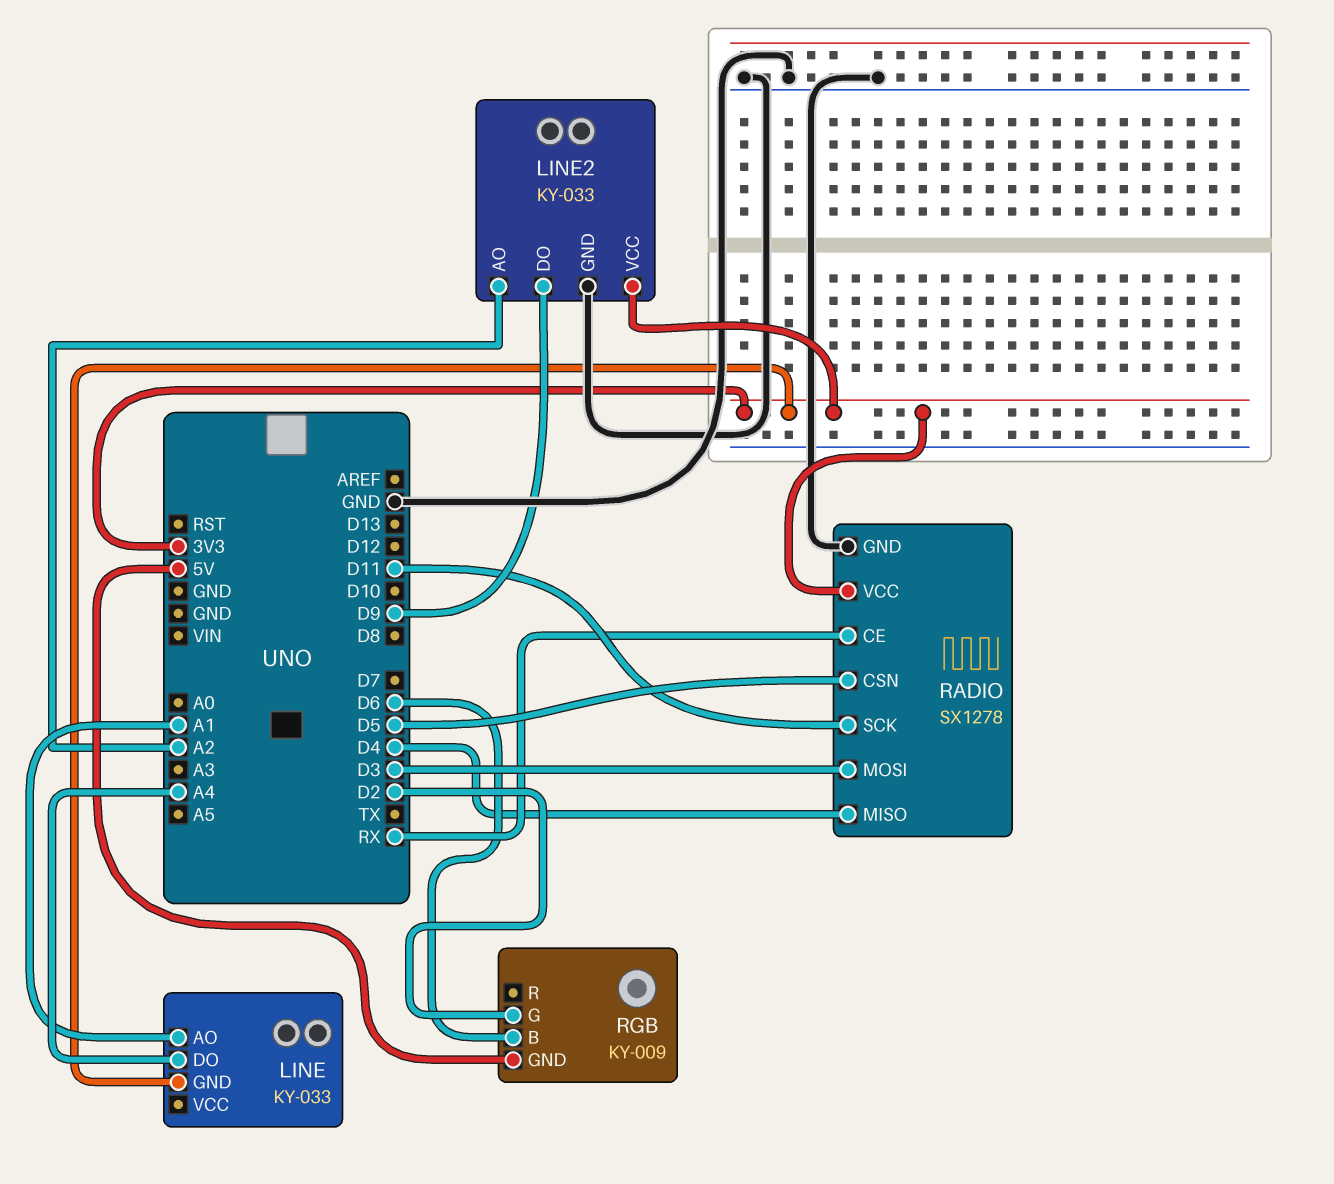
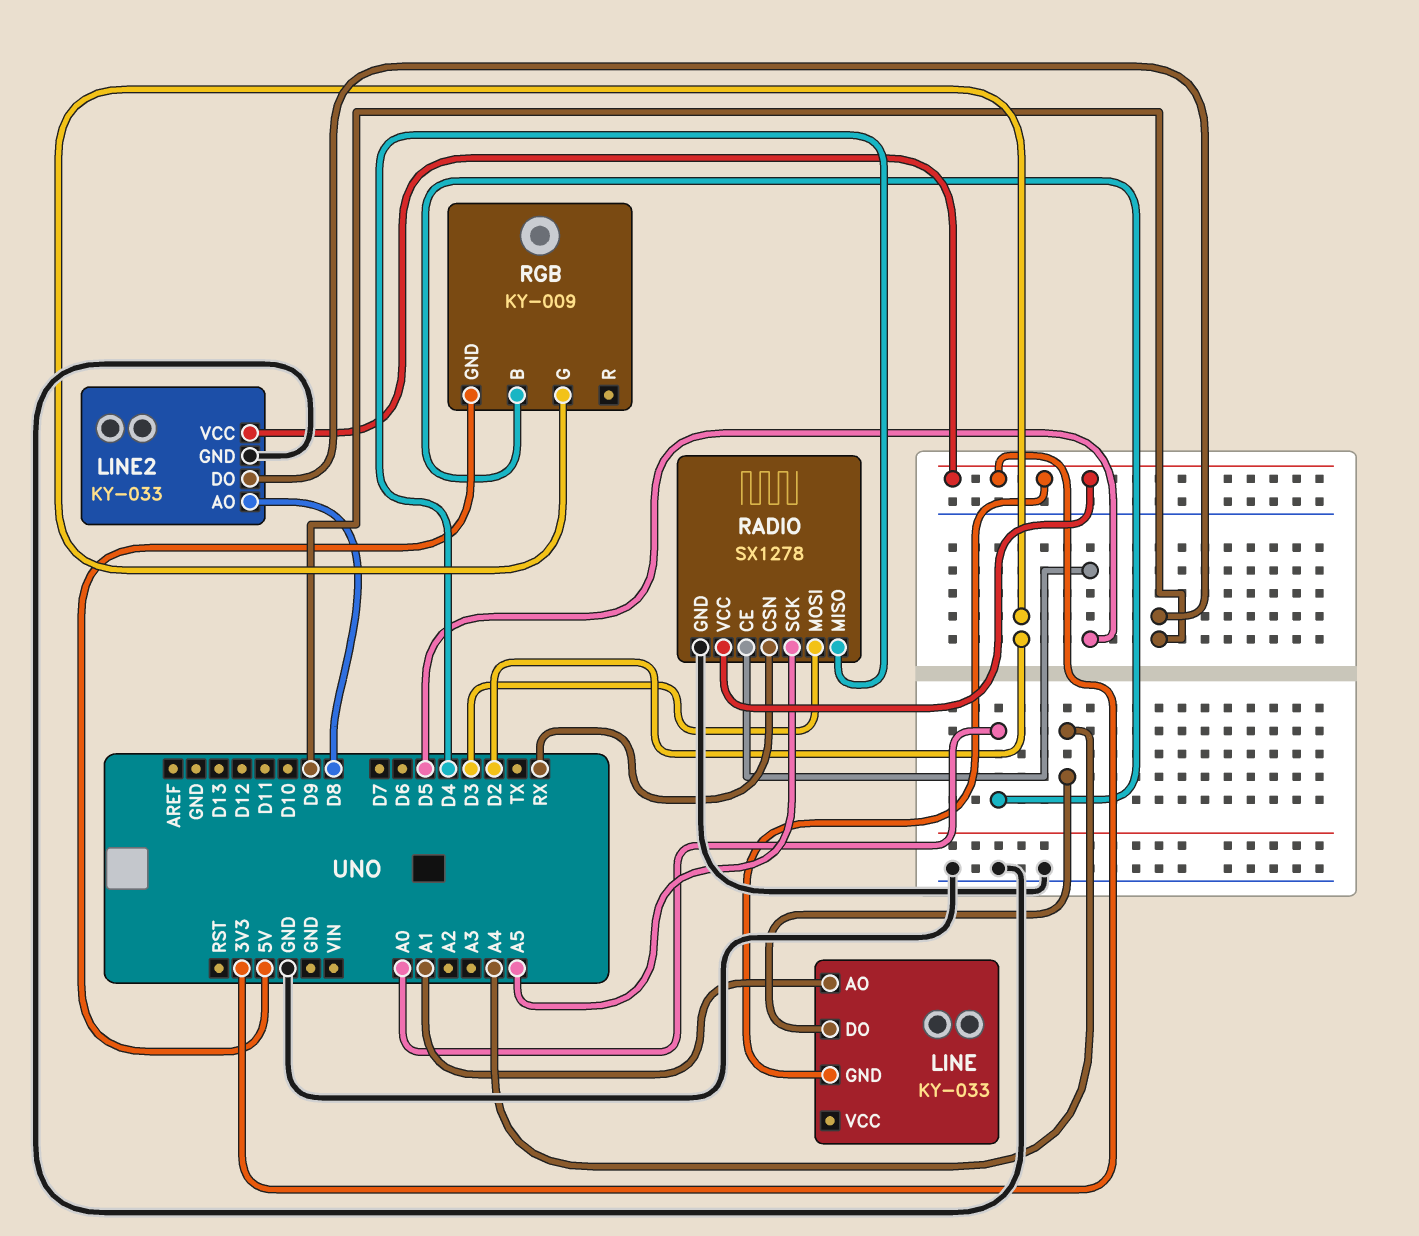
LINE2 pin AO: A2 -> D8
RADIO pin CE: RX -> D5
RADIO pin CSN: D5 -> RX
RADIO pin SCK: D11 -> A5
RGB pin B: D6 -> A0

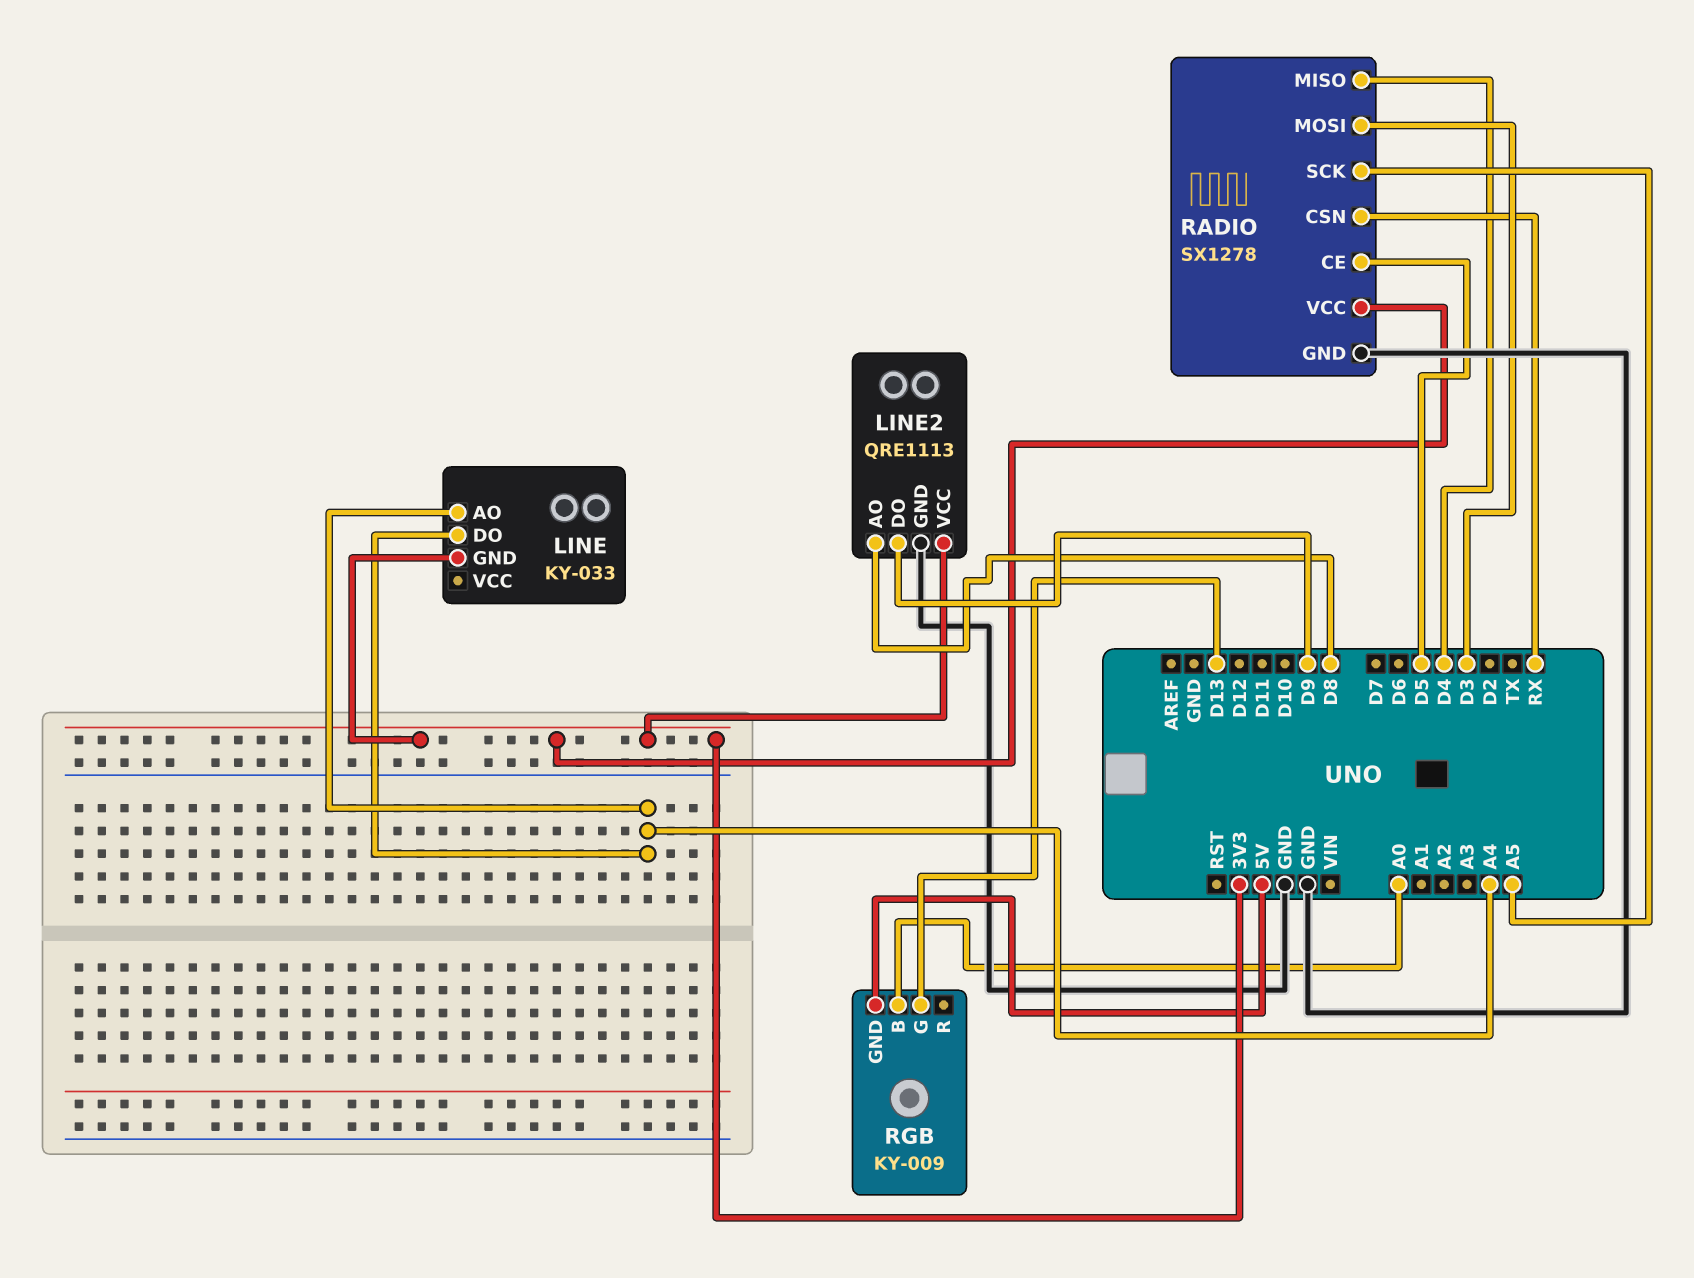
LINE pin AO: A1 -> A4
LINE2: KY-033 -> QRE1113
RGB pin G: D2 -> D13

